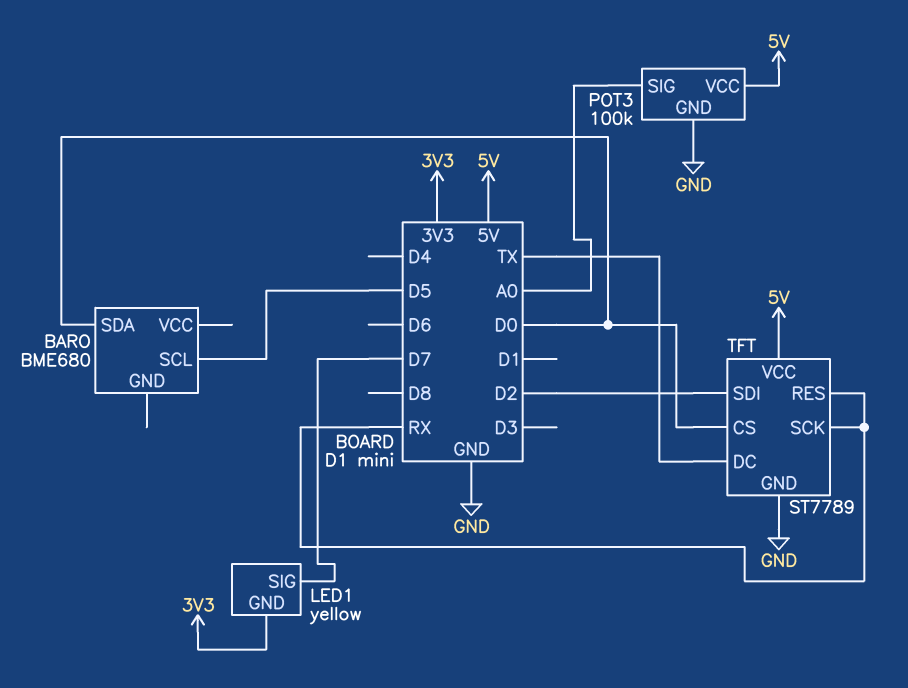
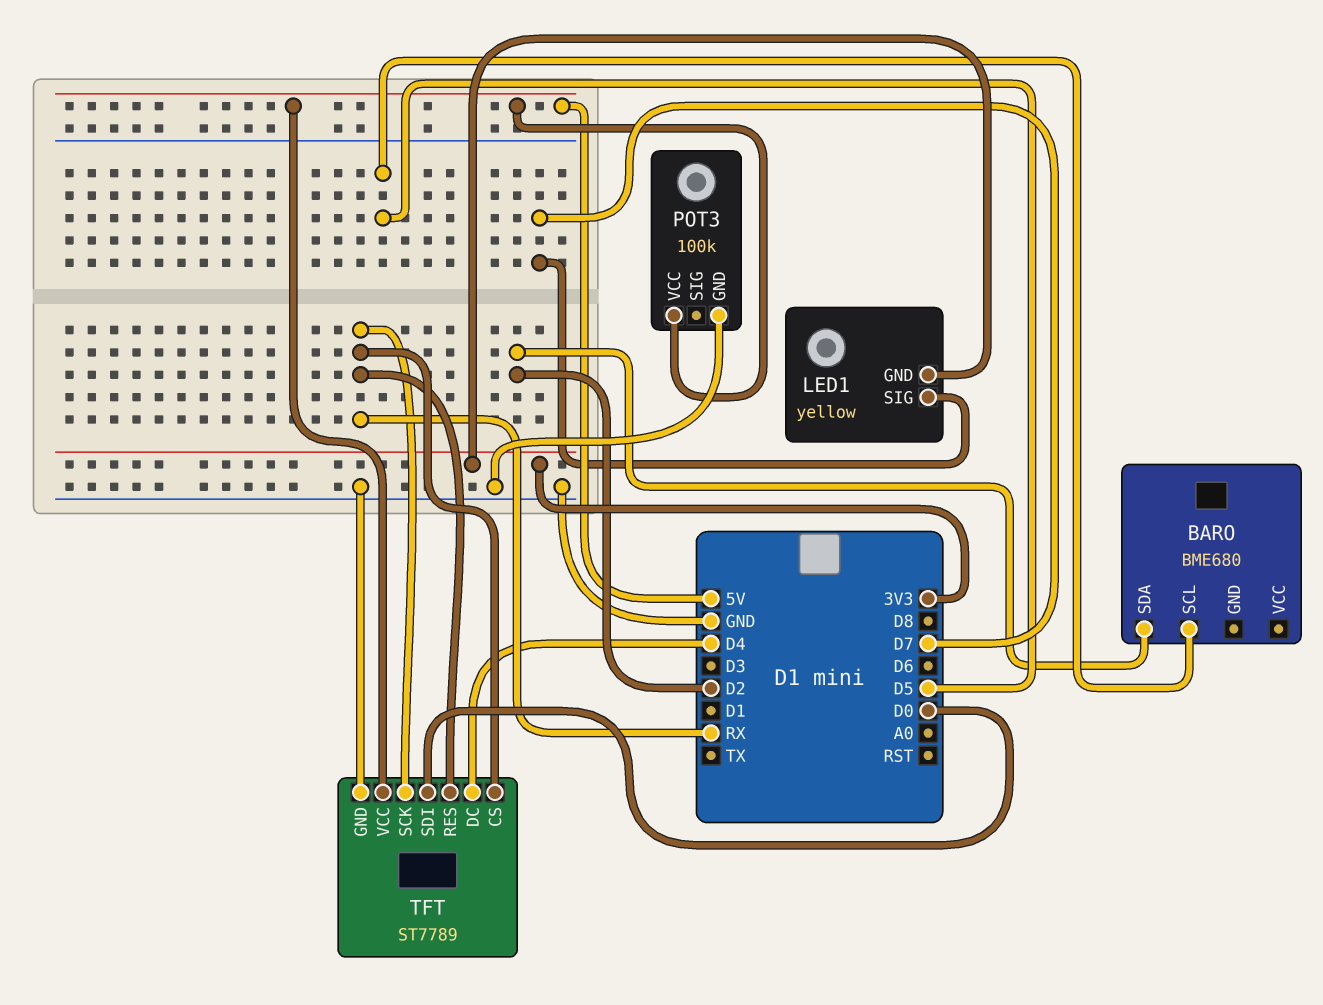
BARO pin SDA: D0 -> D2
POT3 pin SIG: A0 -> none
TFT pin CS: D0 -> RX
TFT pin DC: TX -> D4
TFT pin SDI: D2 -> D0

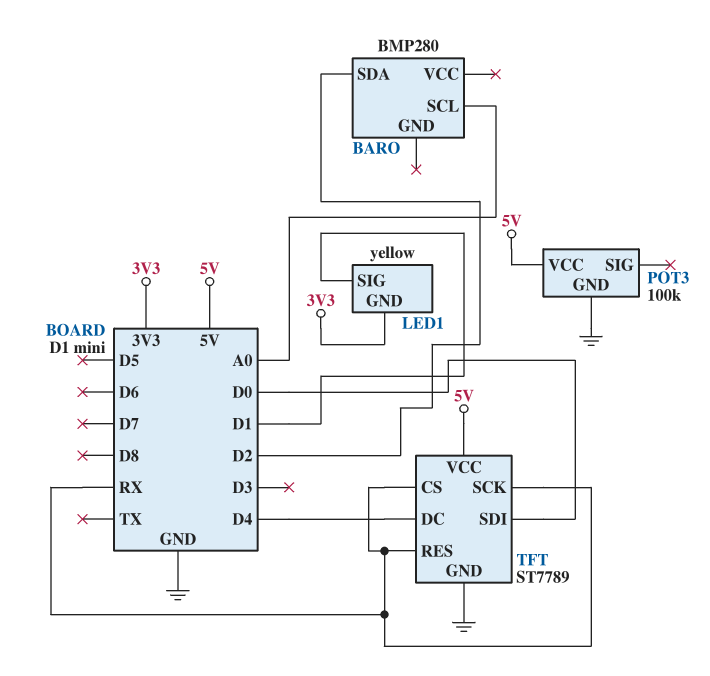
BARO: BME680 -> BMP280
BARO pin SCL: D5 -> A0
LED1 pin SIG: D7 -> D1

